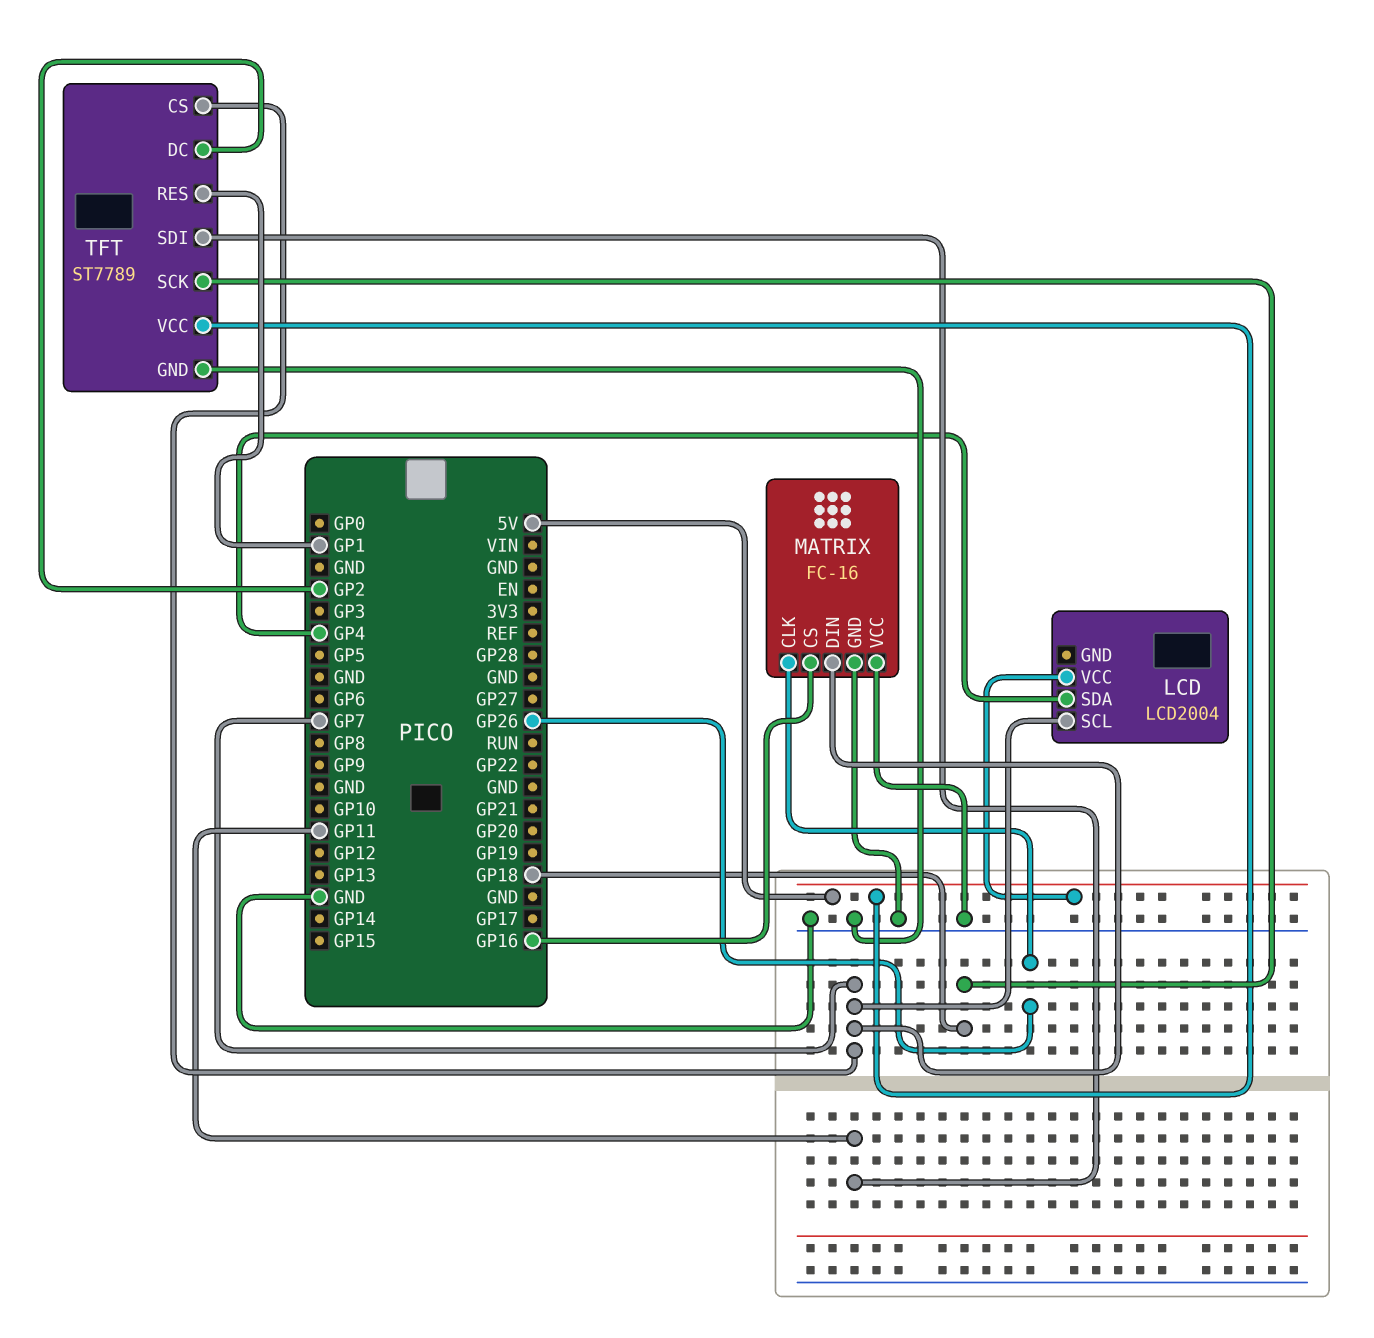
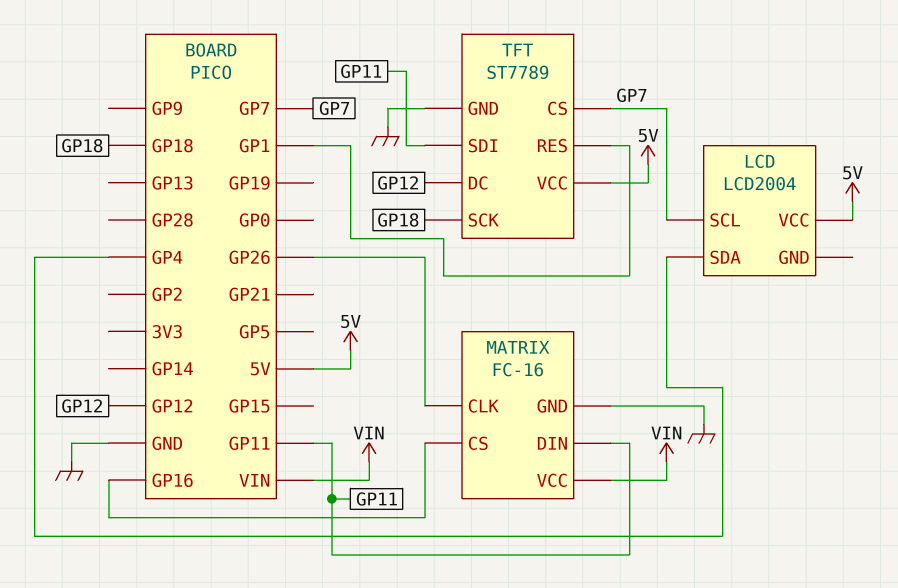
MATRIX pin DIN: GP7 -> GP11
MATRIX pin VCC: GND -> VIN
TFT pin DC: GP2 -> GP12

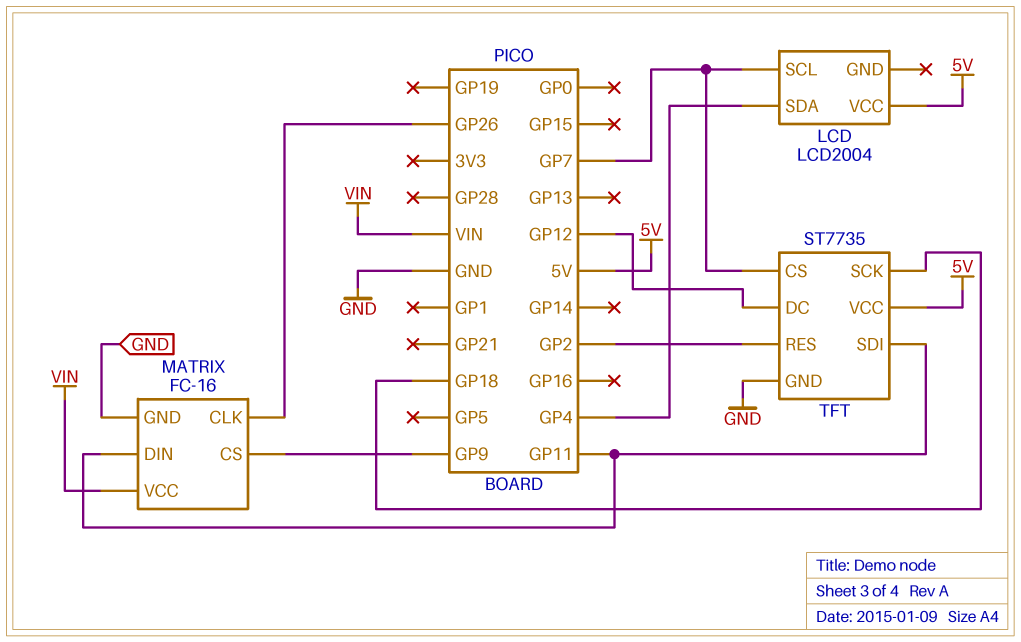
MATRIX pin CS: GP16 -> GP9
TFT: ST7789 -> ST7735
TFT pin RES: GP1 -> GP2

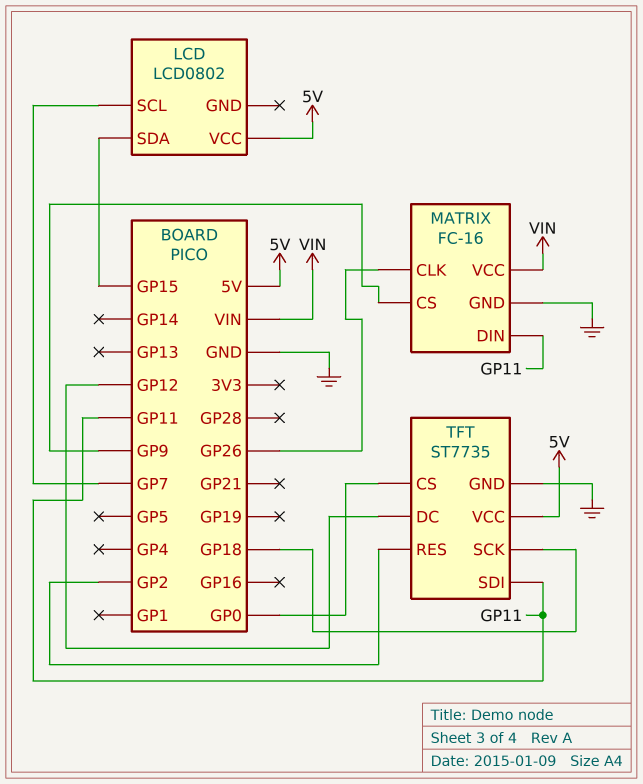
LCD: LCD2004 -> LCD0802
LCD pin SDA: GP4 -> GP15
TFT pin CS: GP7 -> GP0

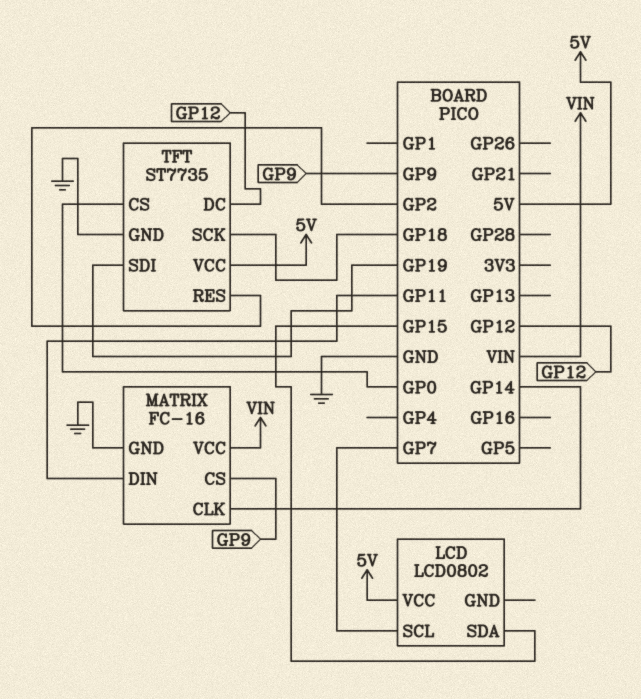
MATRIX pin CLK: GP26 -> GP14
TFT pin SDI: GP11 -> GP19

